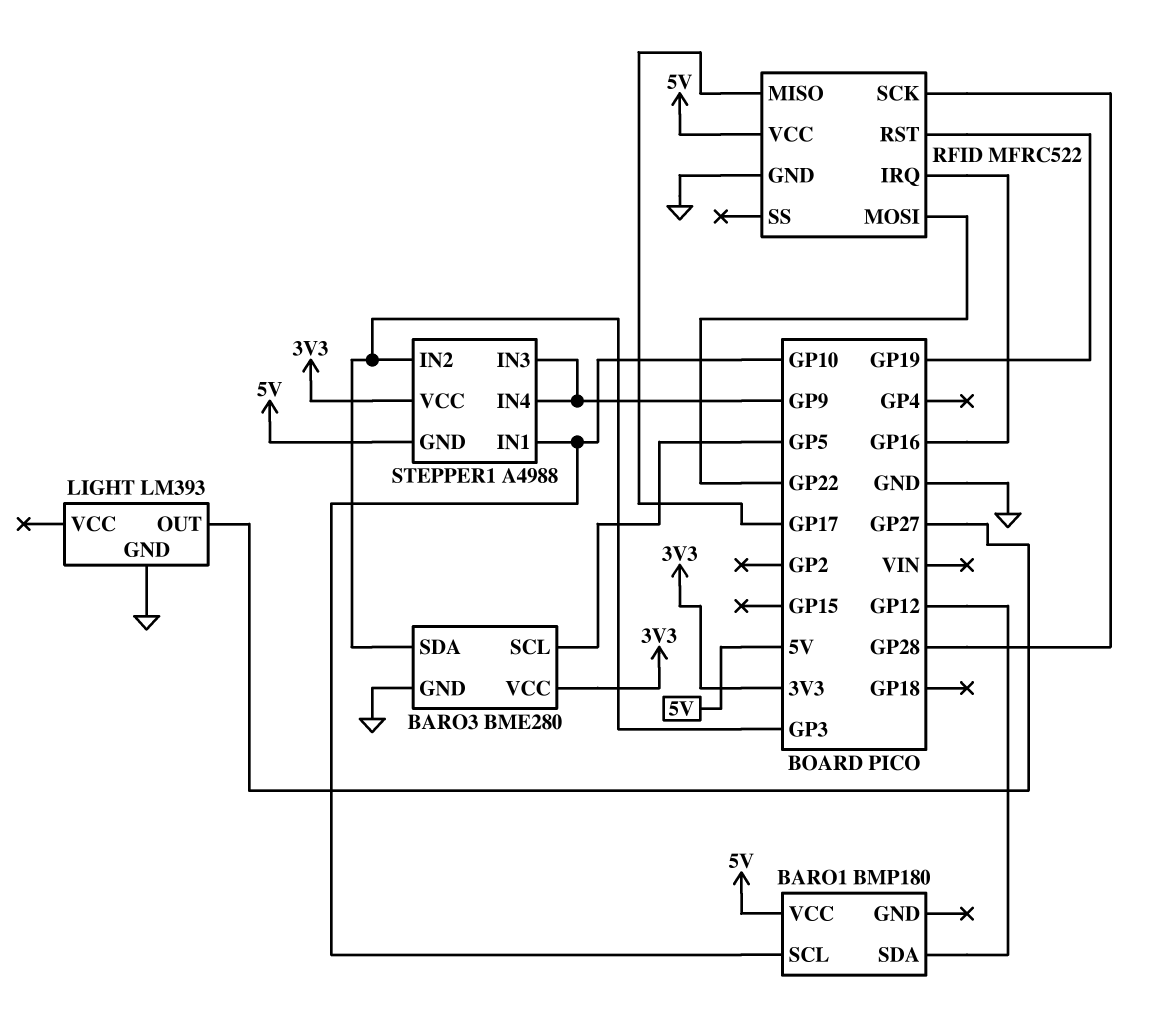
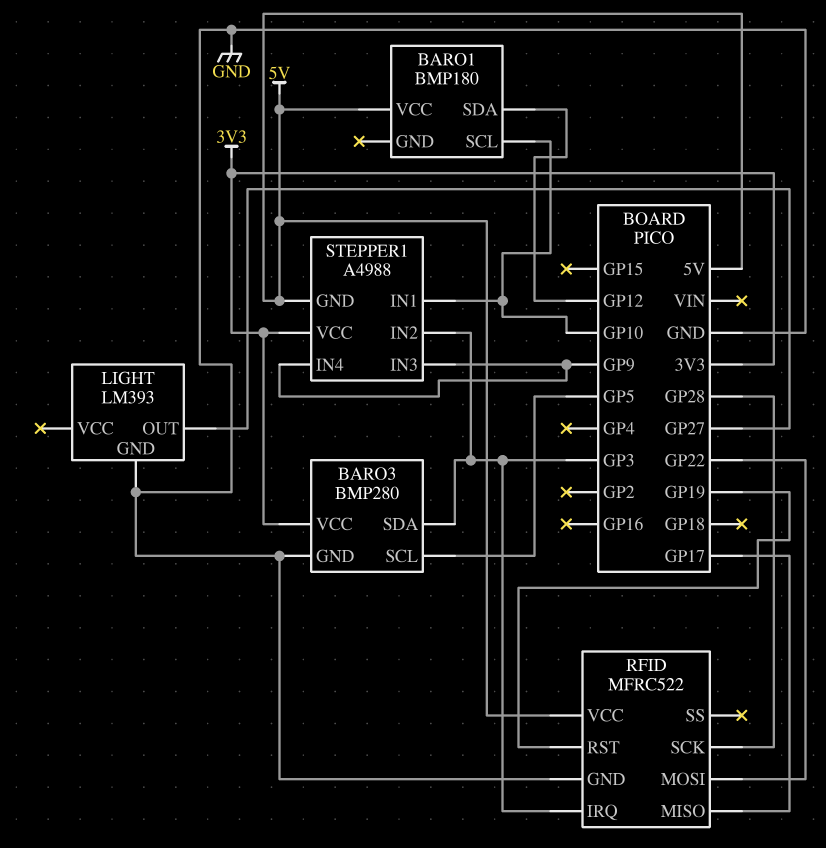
BARO3: BME280 -> BMP280
RFID pin IRQ: GP16 -> GP3

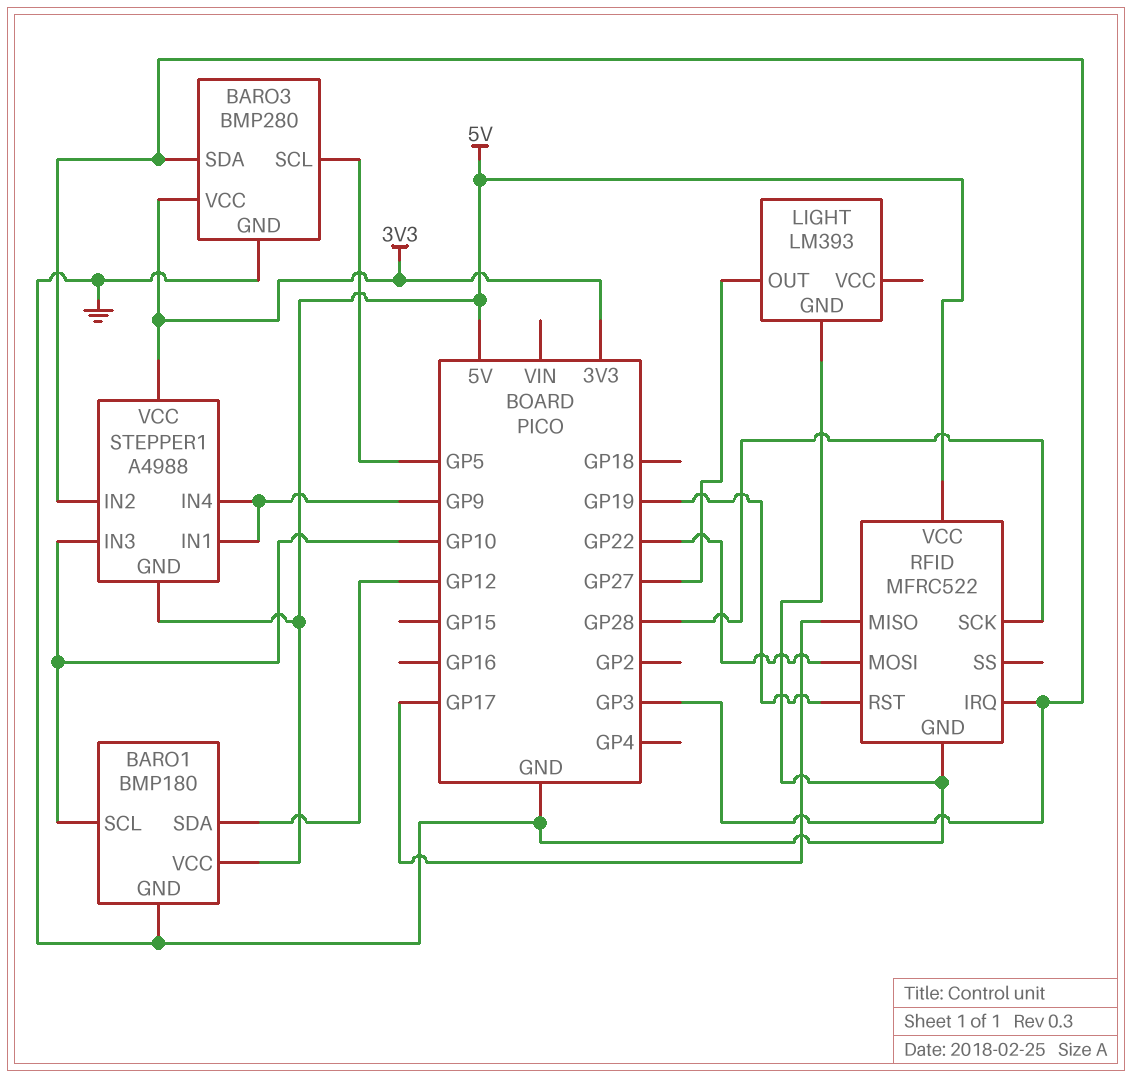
BARO1 pin GND: none -> GND
STEPPER1 pin IN1: GP10 -> GP9
STEPPER1 pin IN3: GP9 -> GP10

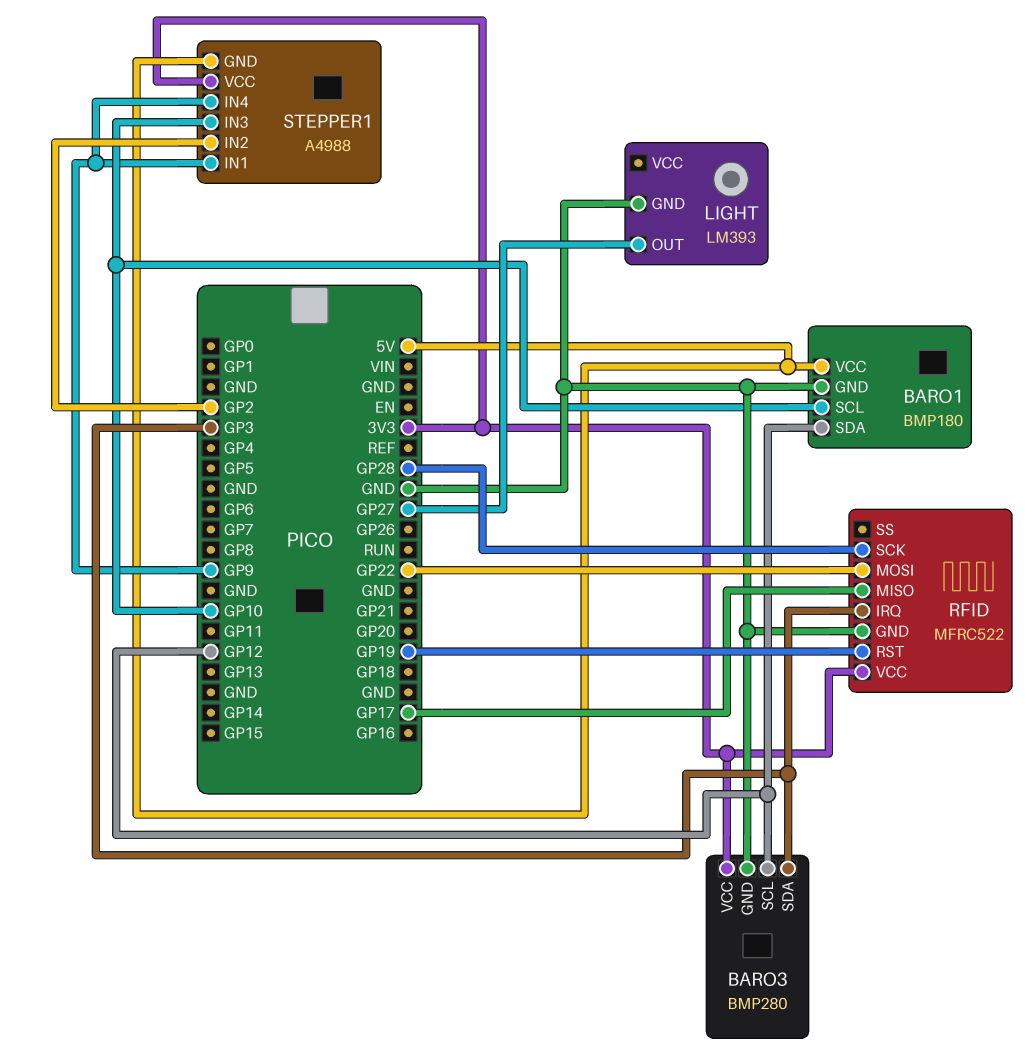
BARO3 pin SCL: GP5 -> GP12
RFID pin VCC: 5V -> 3V3
STEPPER1 pin IN2: GP3 -> GP2

